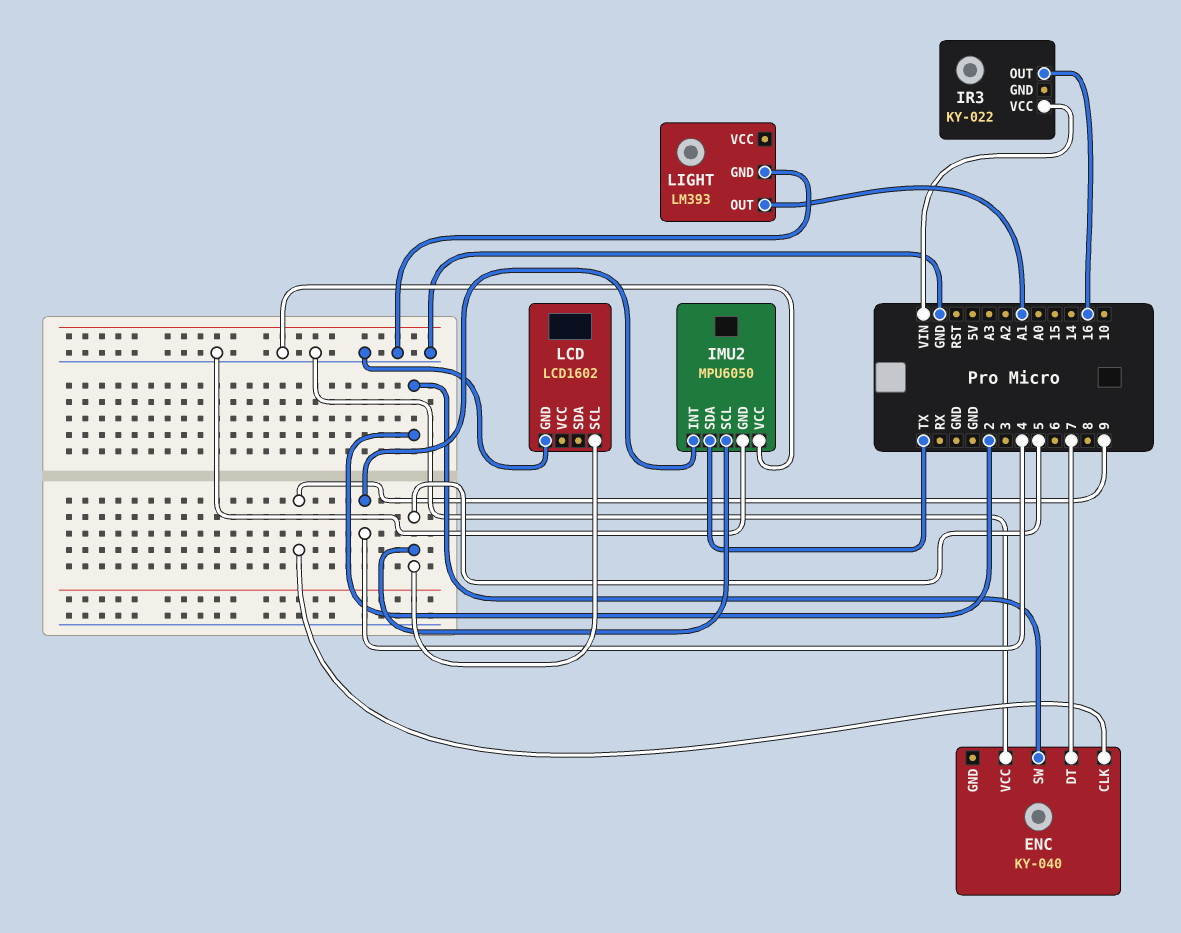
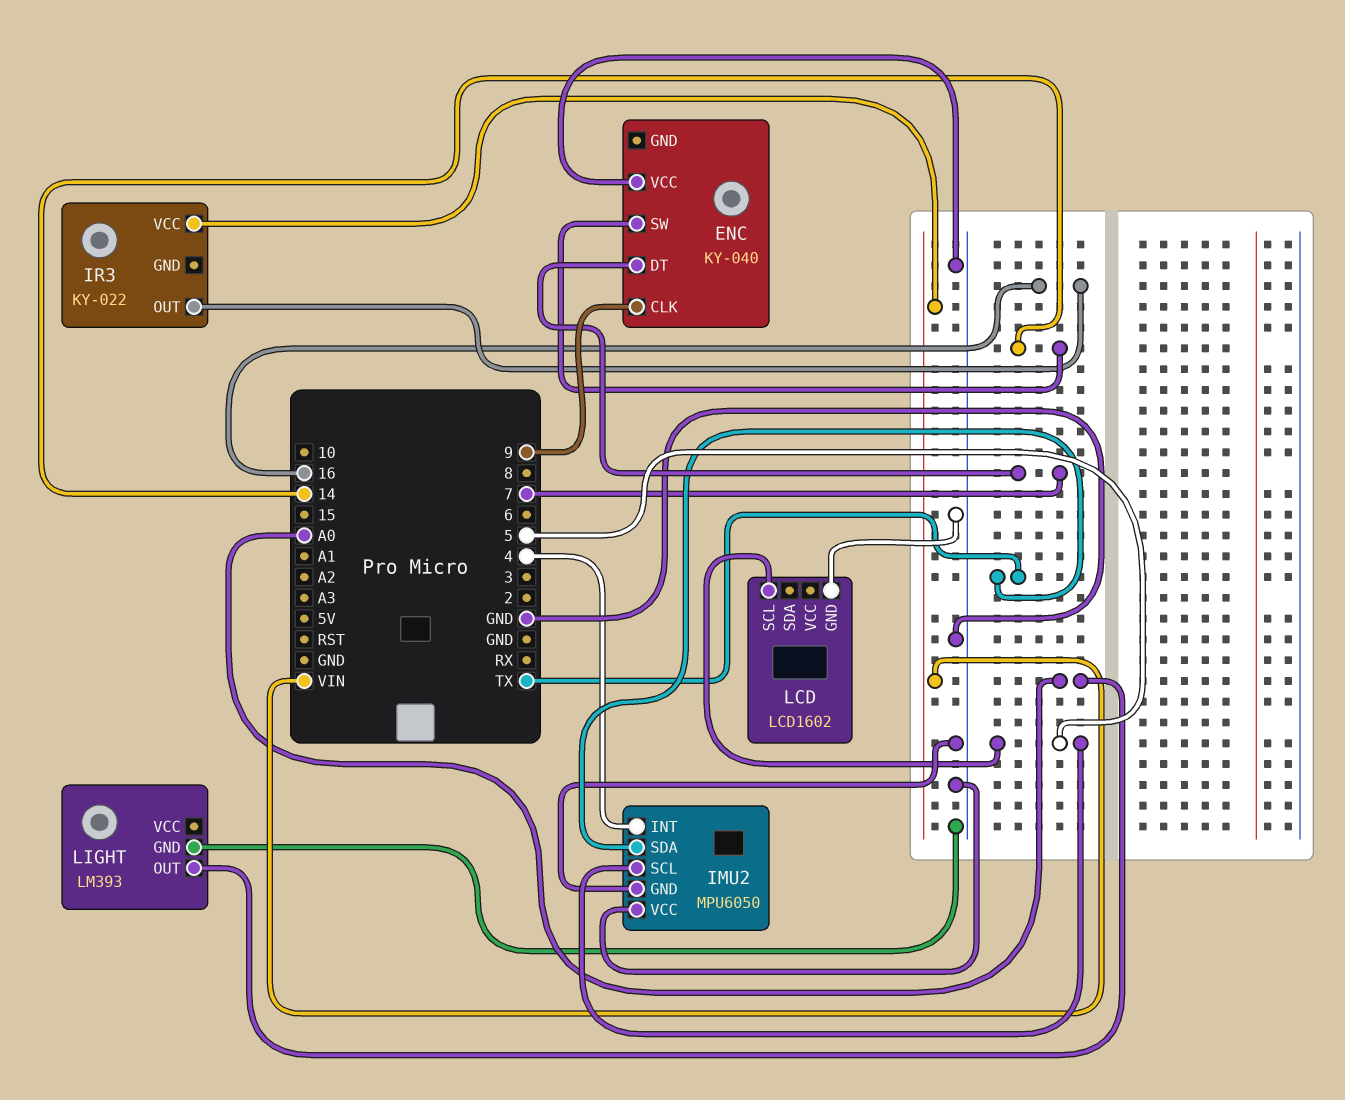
ENC pin SW: 2 -> 14
LIGHT pin OUT: A1 -> A0

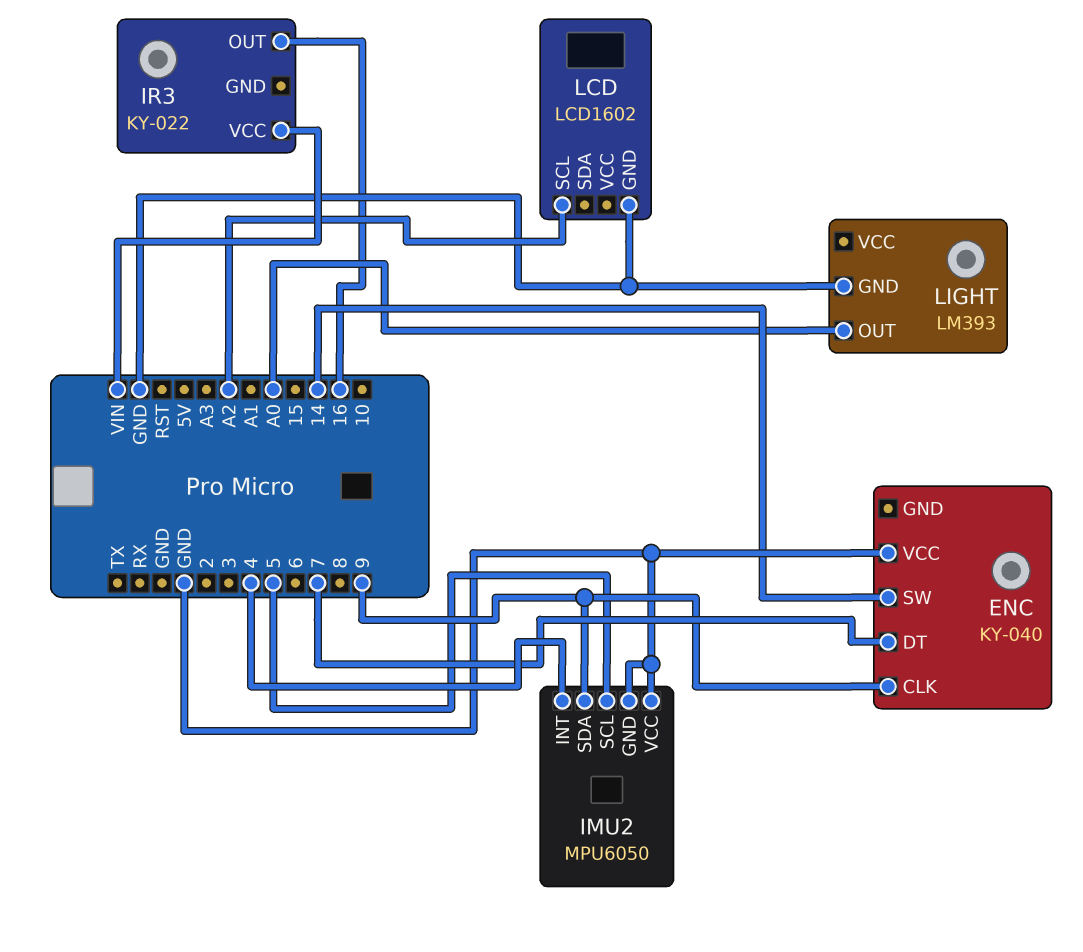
IMU2 pin SDA: TX -> 9
LCD pin SCL: 5 -> A2

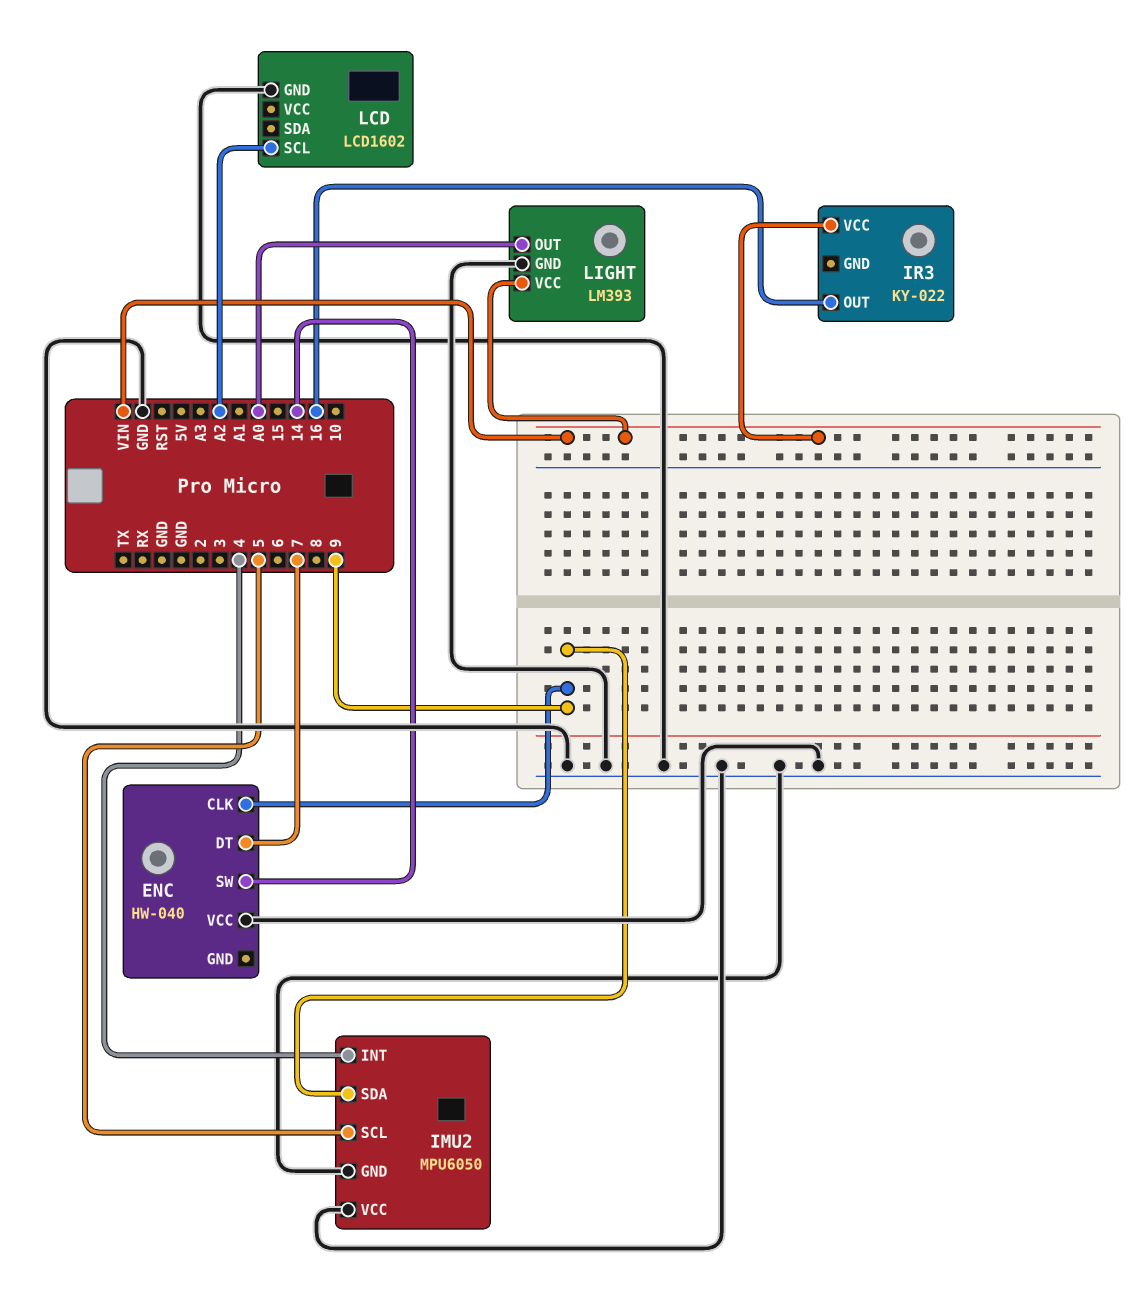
ENC: KY-040 -> HW-040
LIGHT pin VCC: none -> VIN

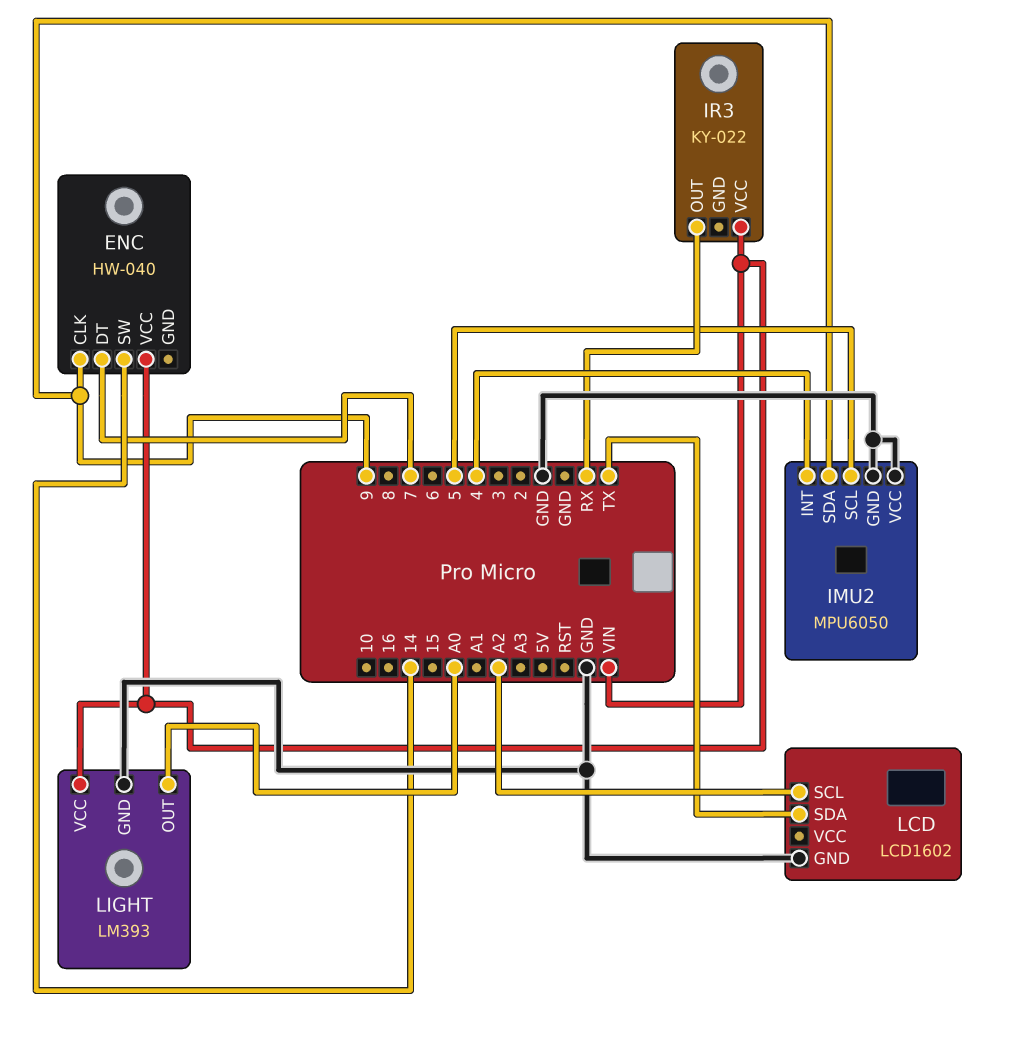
ENC pin VCC: GND -> VIN
IR3 pin OUT: 16 -> RX
LCD pin SDA: none -> TX

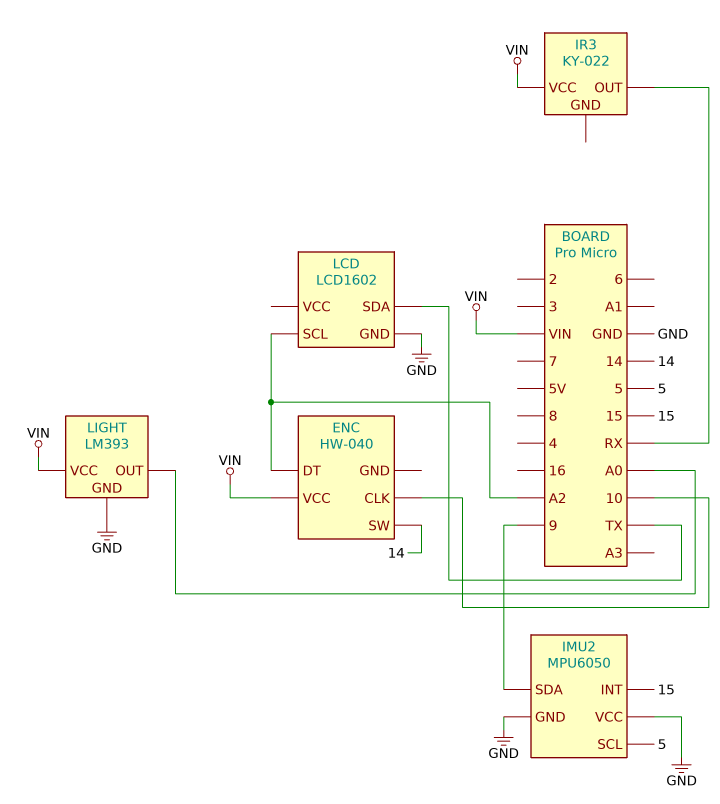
ENC pin CLK: 9 -> 10
ENC pin DT: 7 -> A2
IMU2 pin INT: 4 -> 15

